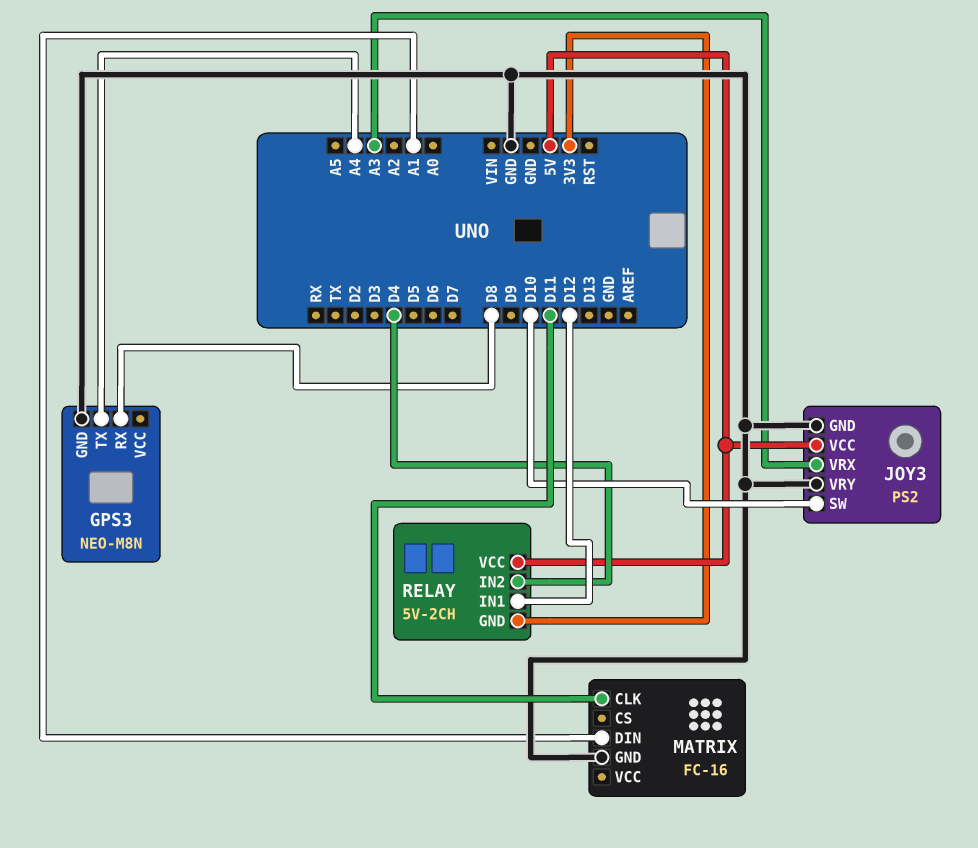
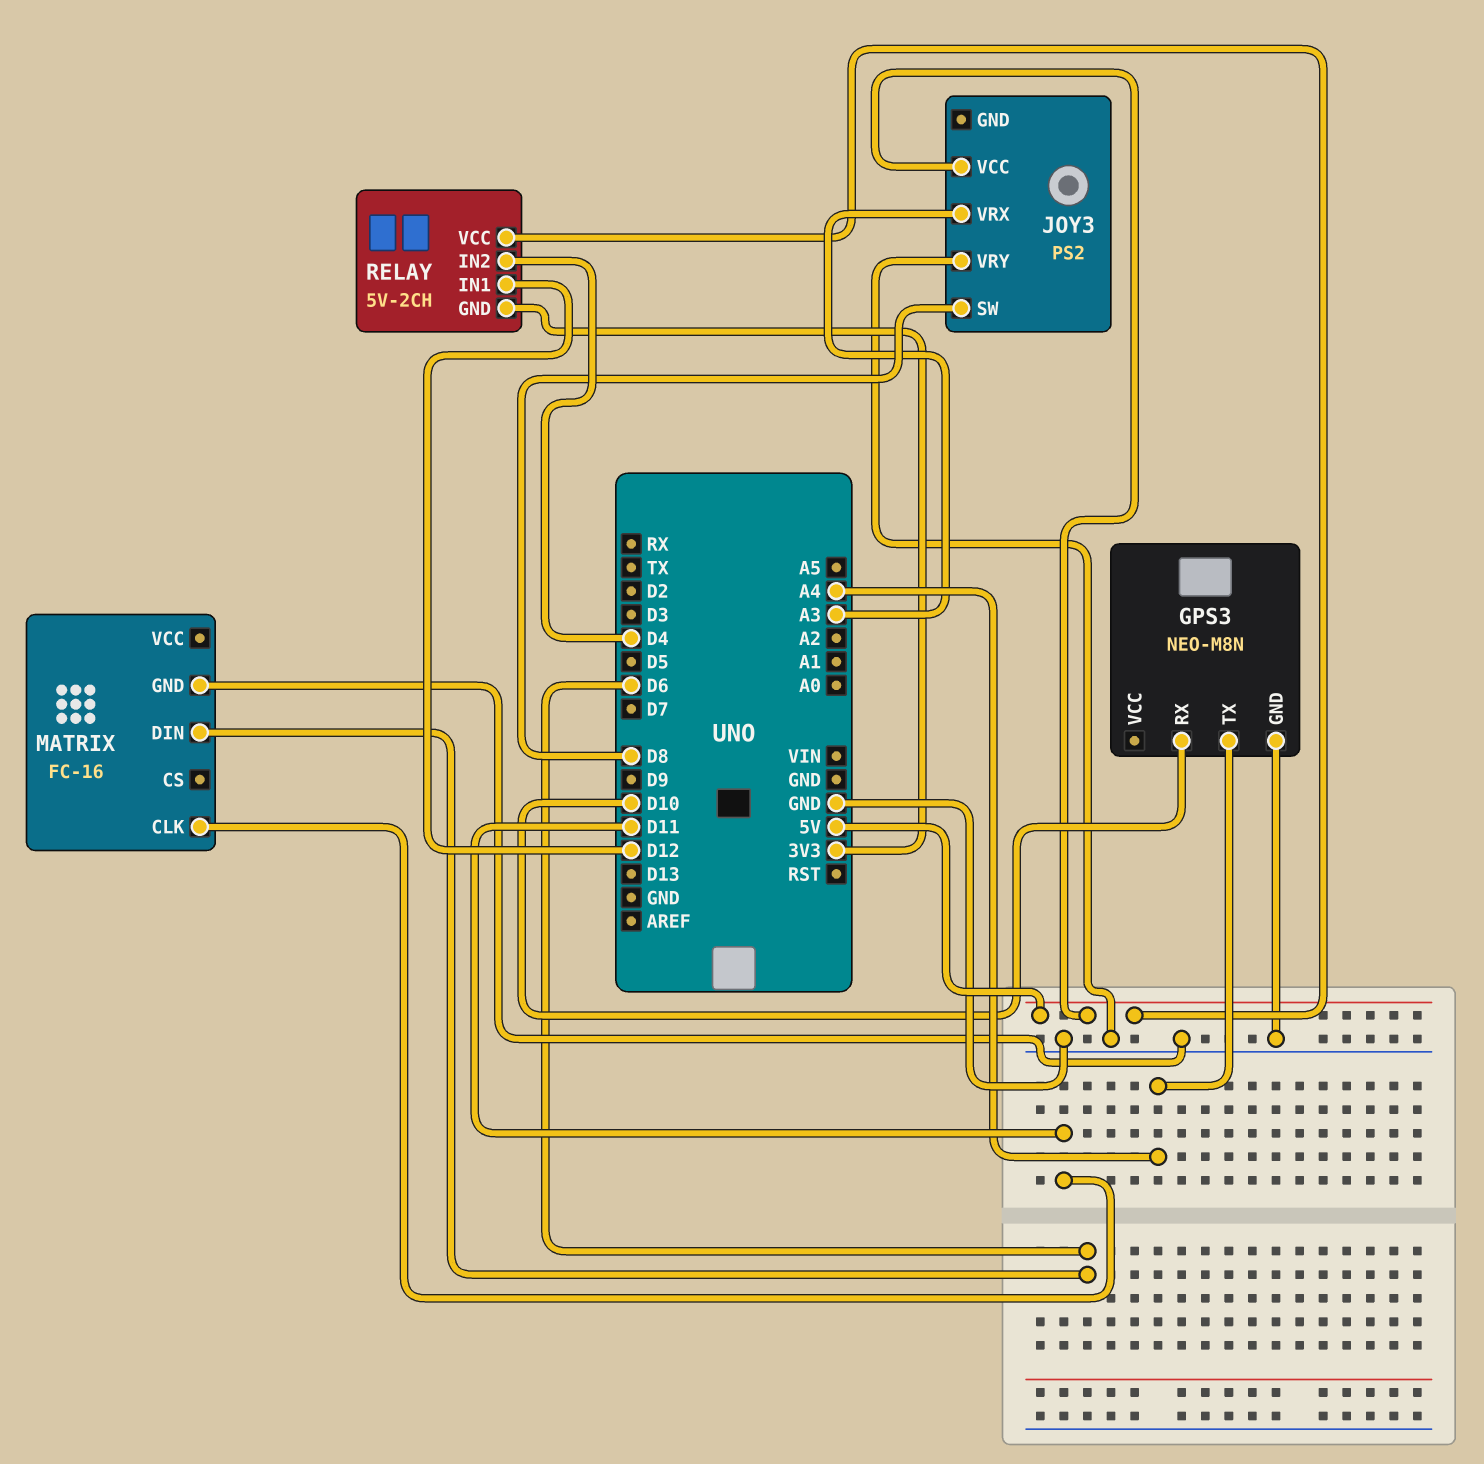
GPS3 pin RX: D8 -> D10
JOY3 pin GND: GND -> none
JOY3 pin SW: D10 -> D8
MATRIX pin DIN: A1 -> D6

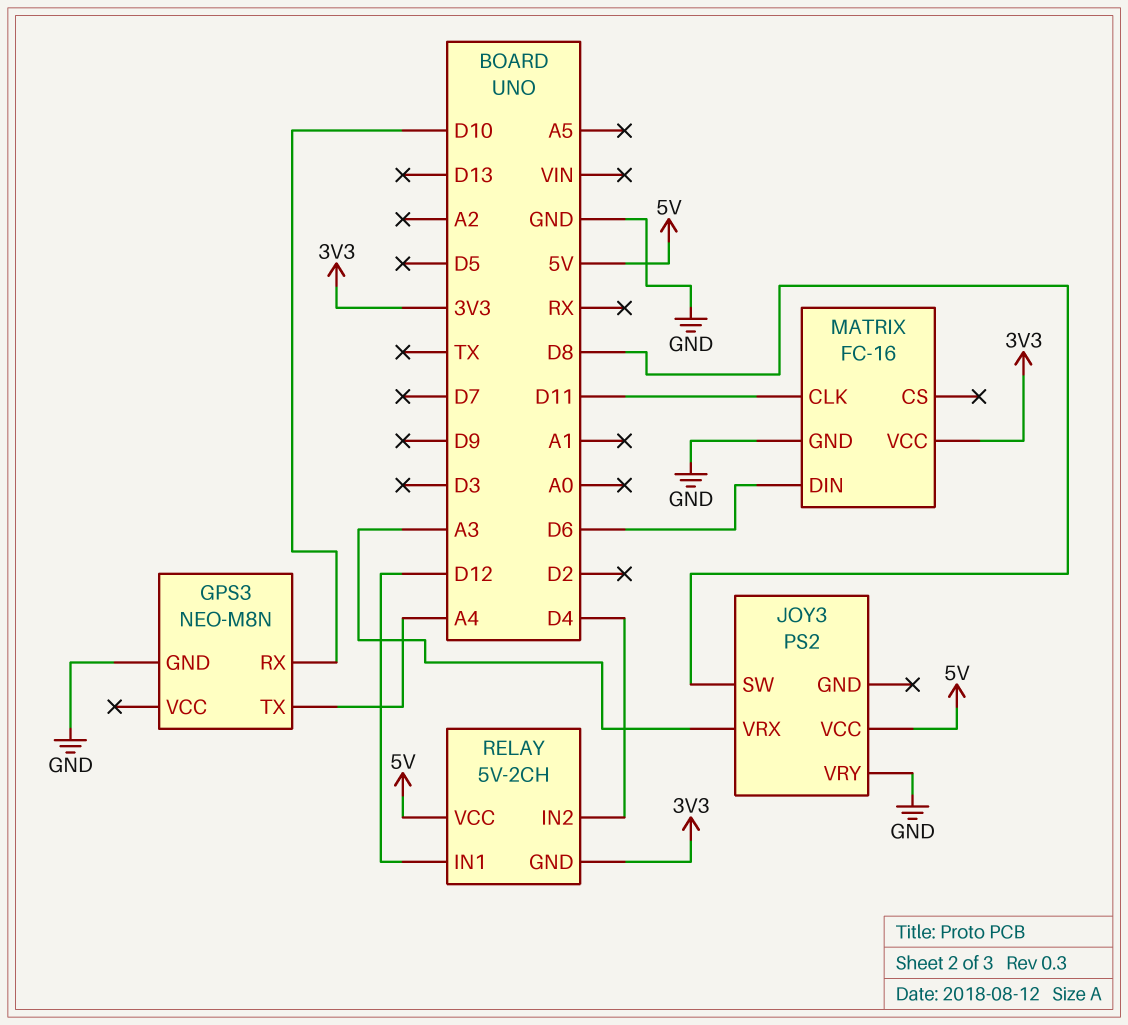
MATRIX pin VCC: none -> 3V3

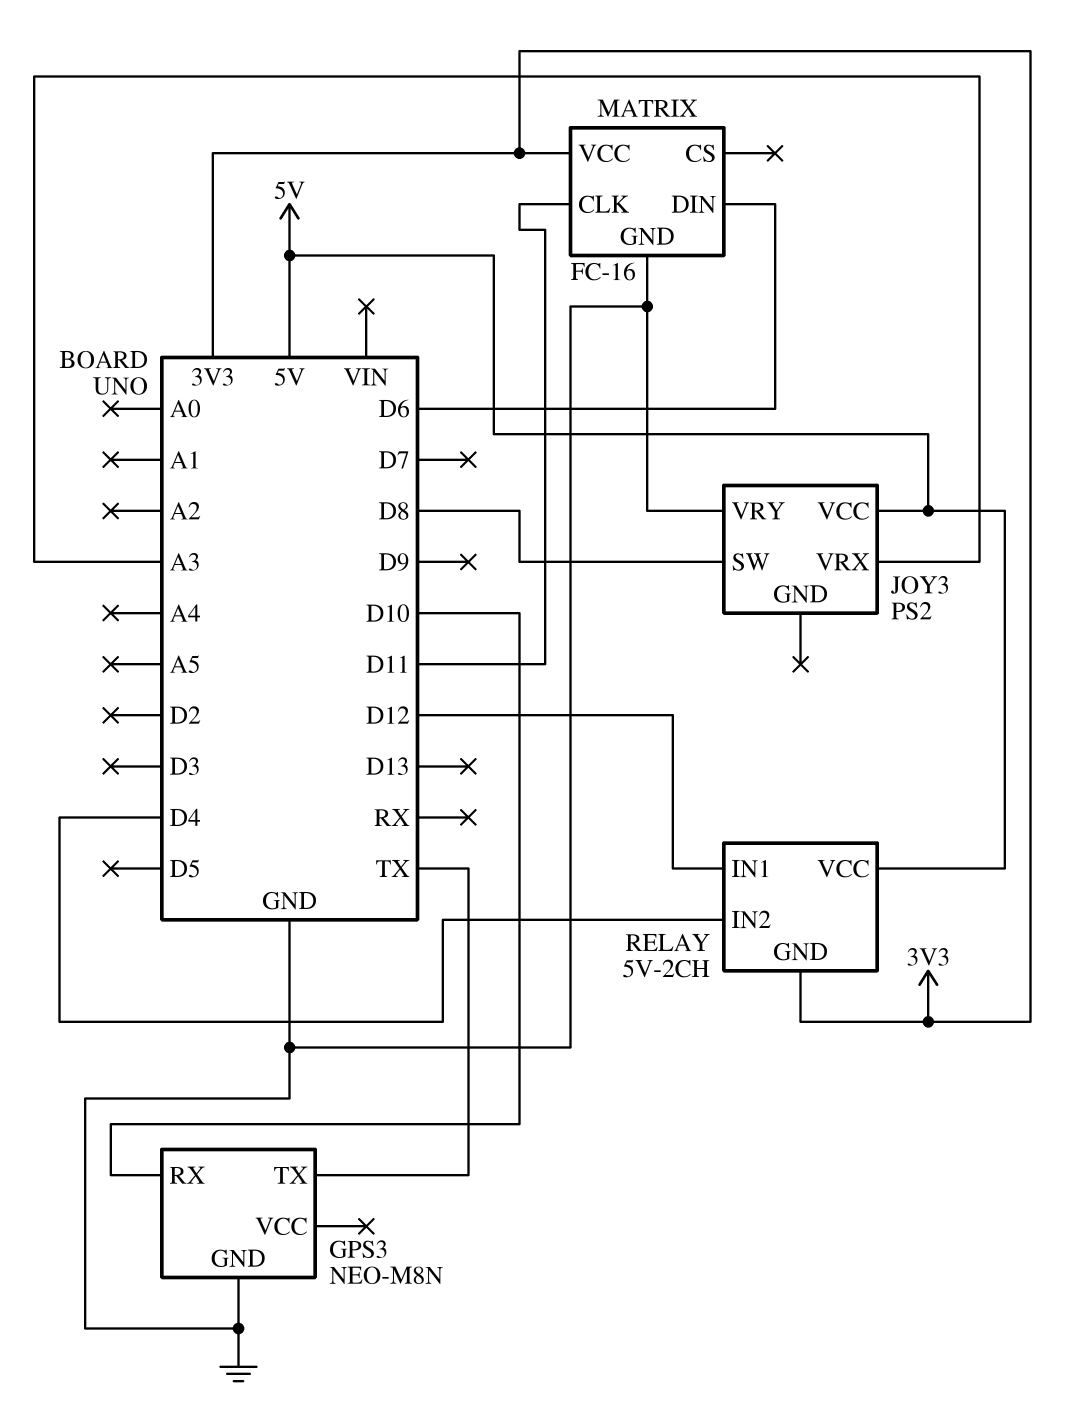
GPS3 pin TX: A4 -> TX

